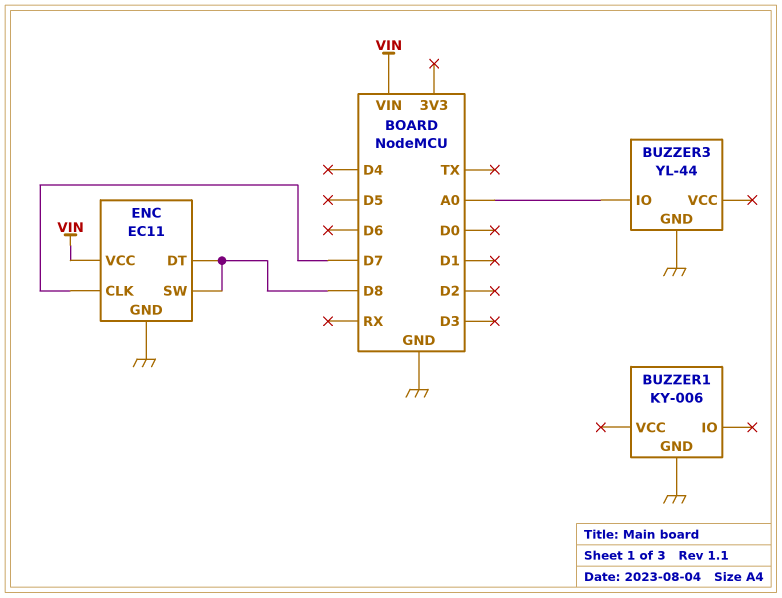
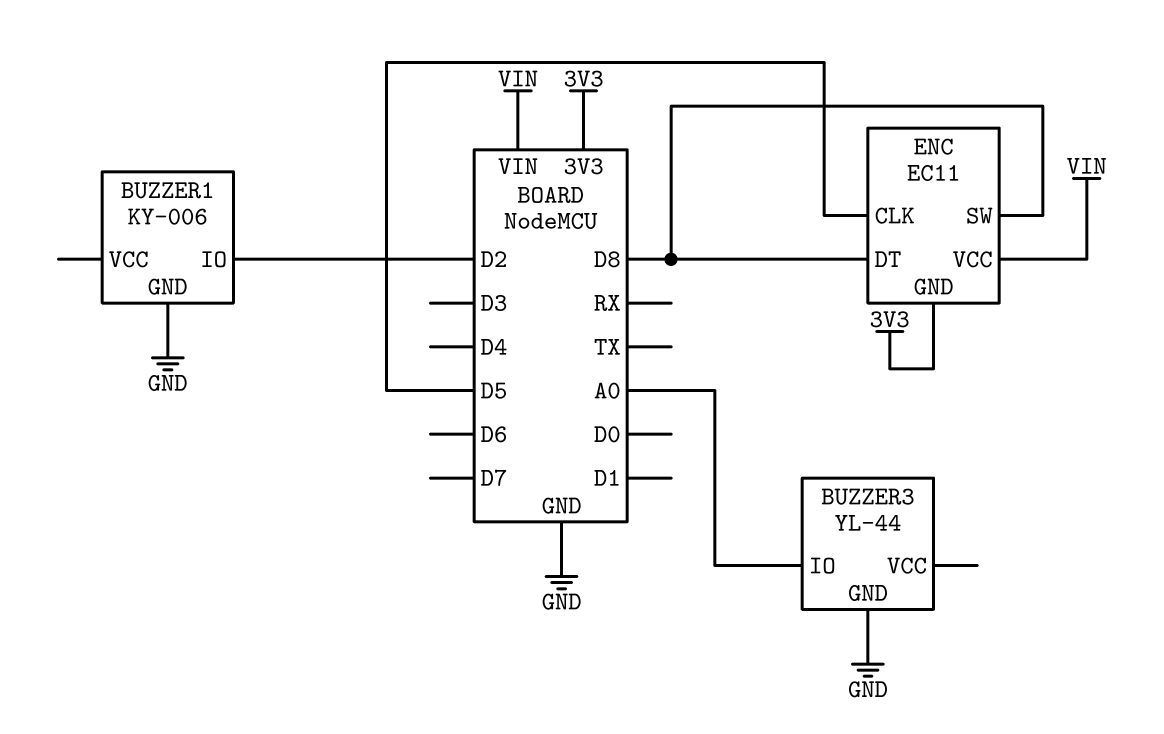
BUZZER1 pin IO: none -> D2
ENC pin CLK: D7 -> D5
ENC pin GND: GND -> 3V3

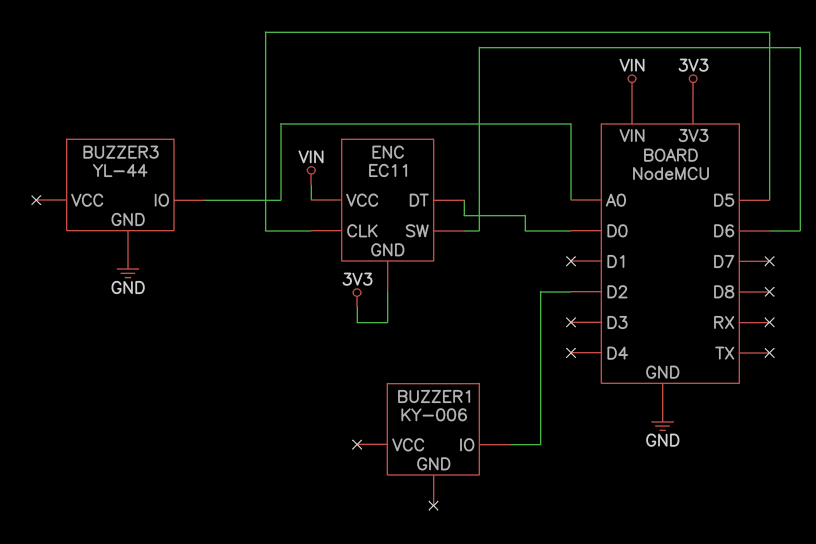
BUZZER1 pin GND: GND -> none
ENC pin DT: D8 -> D0
ENC pin SW: D8 -> D6

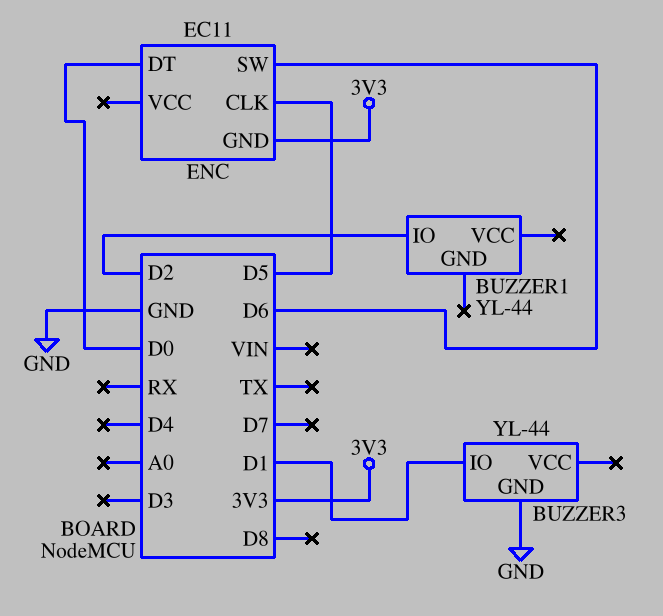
BUZZER1: KY-006 -> YL-44
BUZZER3 pin IO: A0 -> D1
ENC pin VCC: VIN -> none

